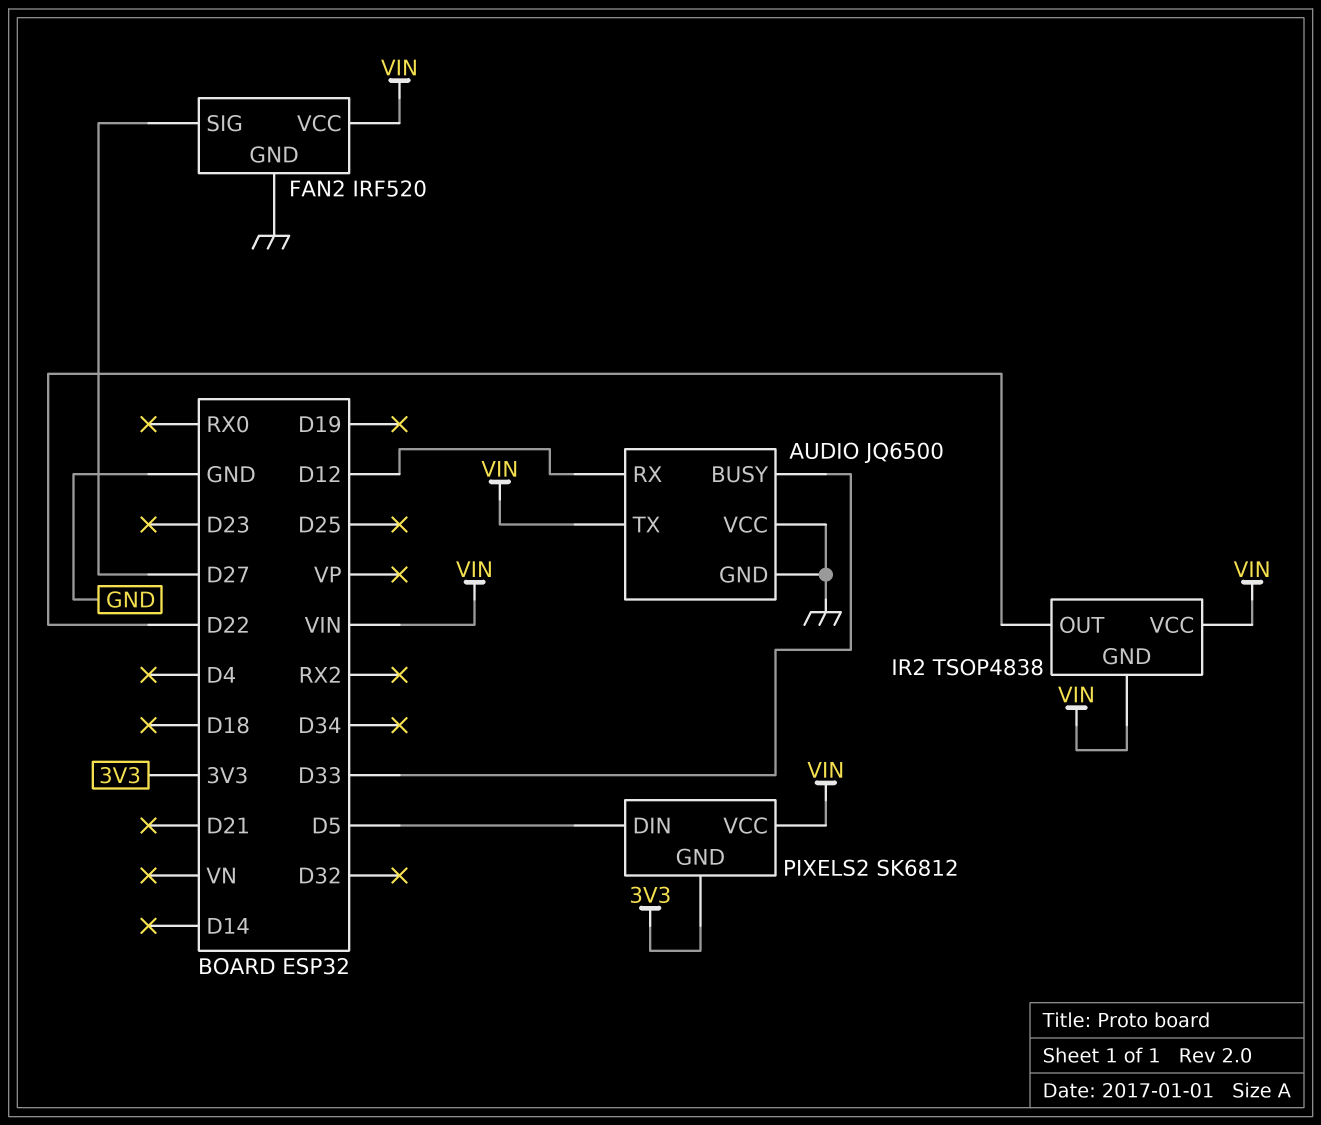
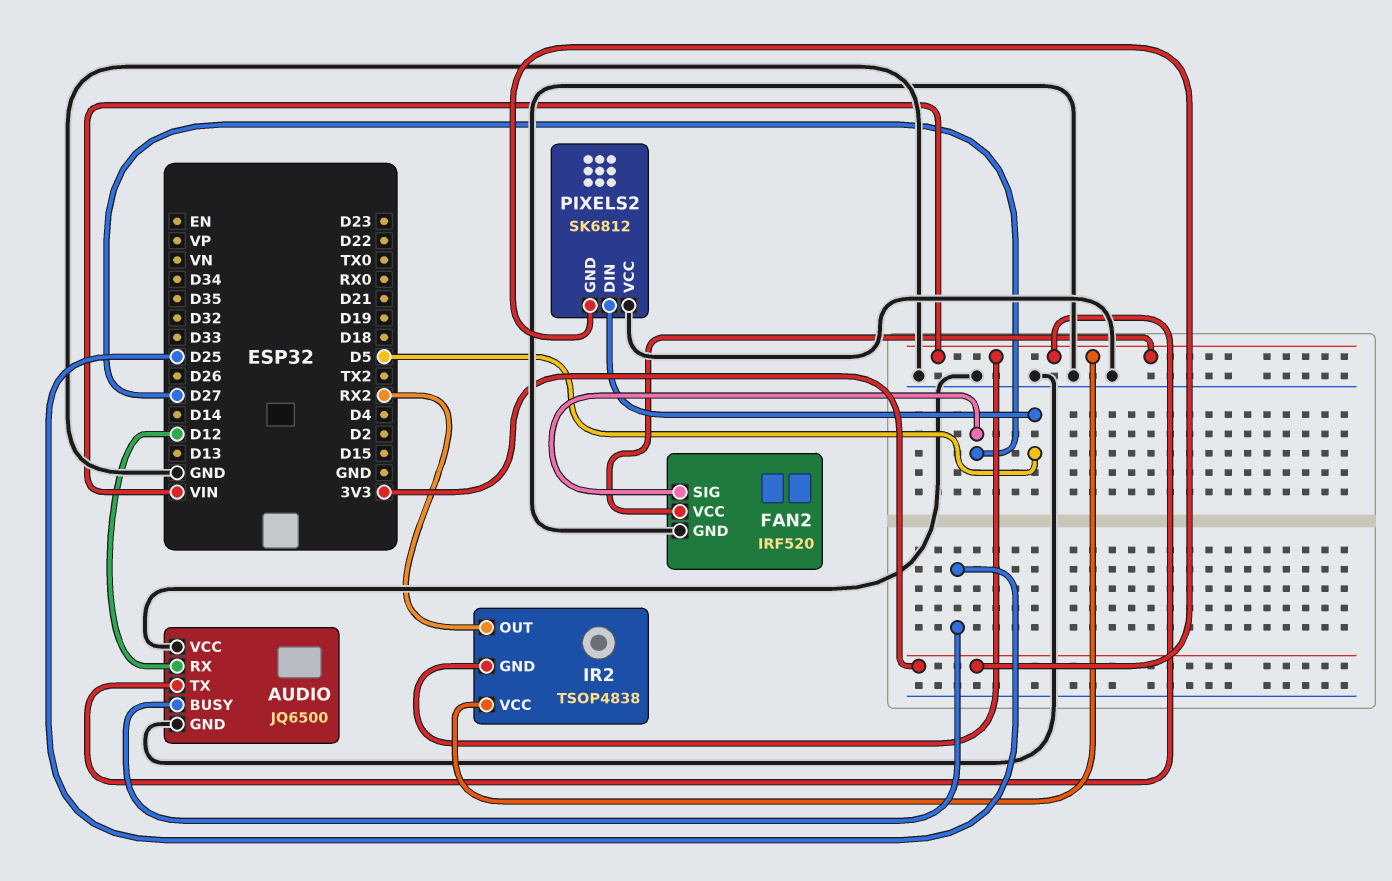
AUDIO pin BUSY: D33 -> D25
IR2 pin OUT: D22 -> RX2
PIXELS2 pin VCC: VIN -> GND

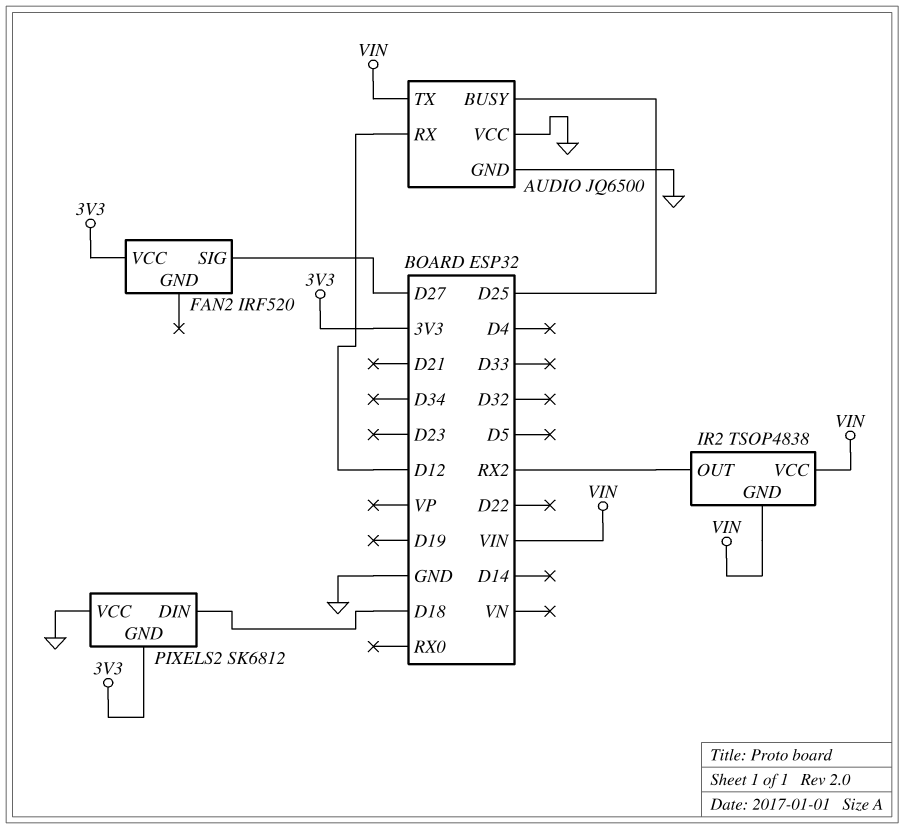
FAN2 pin GND: GND -> none
FAN2 pin VCC: VIN -> 3V3
PIXELS2 pin DIN: D5 -> D18

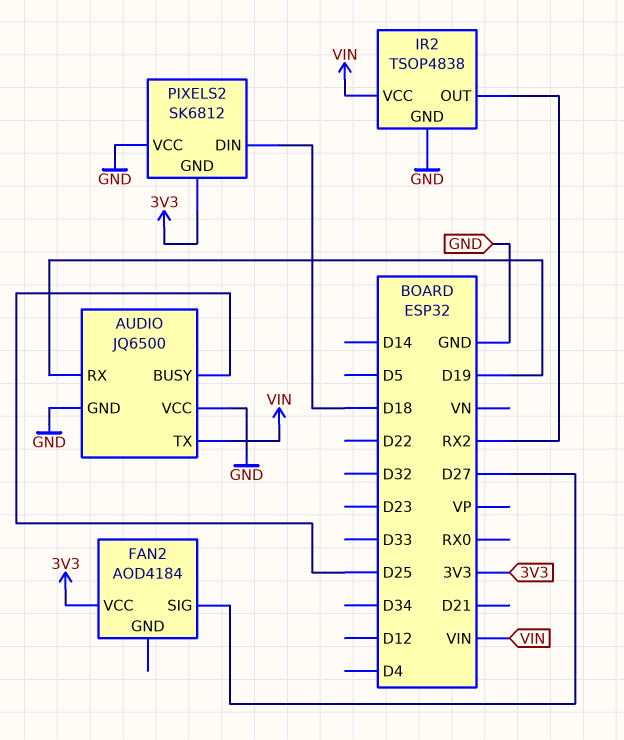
AUDIO pin RX: D12 -> D19
FAN2: IRF520 -> AOD4184
IR2 pin GND: VIN -> GND

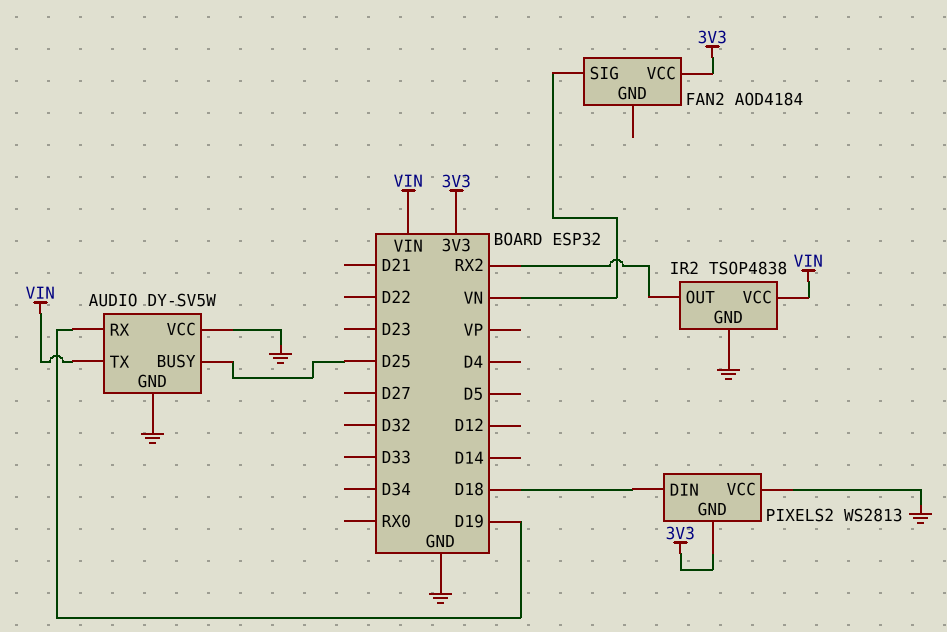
AUDIO: JQ6500 -> DY-SV5W
FAN2 pin SIG: D27 -> VN
PIXELS2: SK6812 -> WS2813

